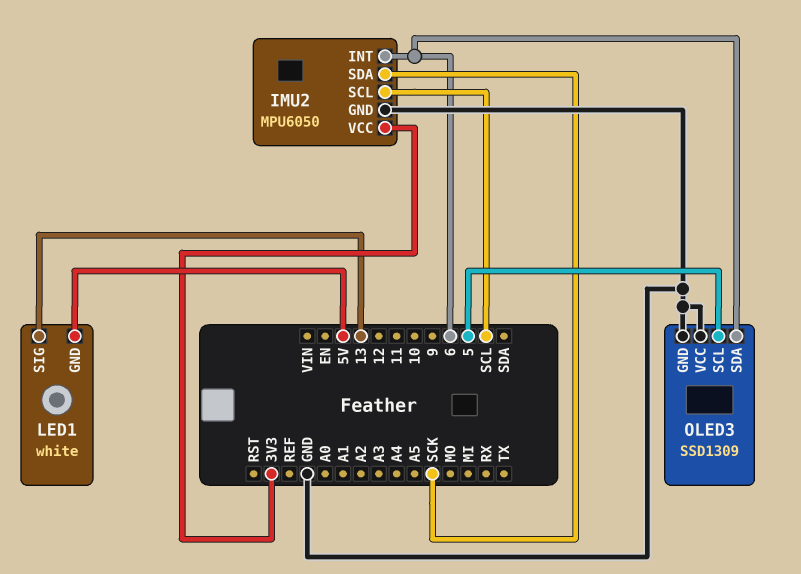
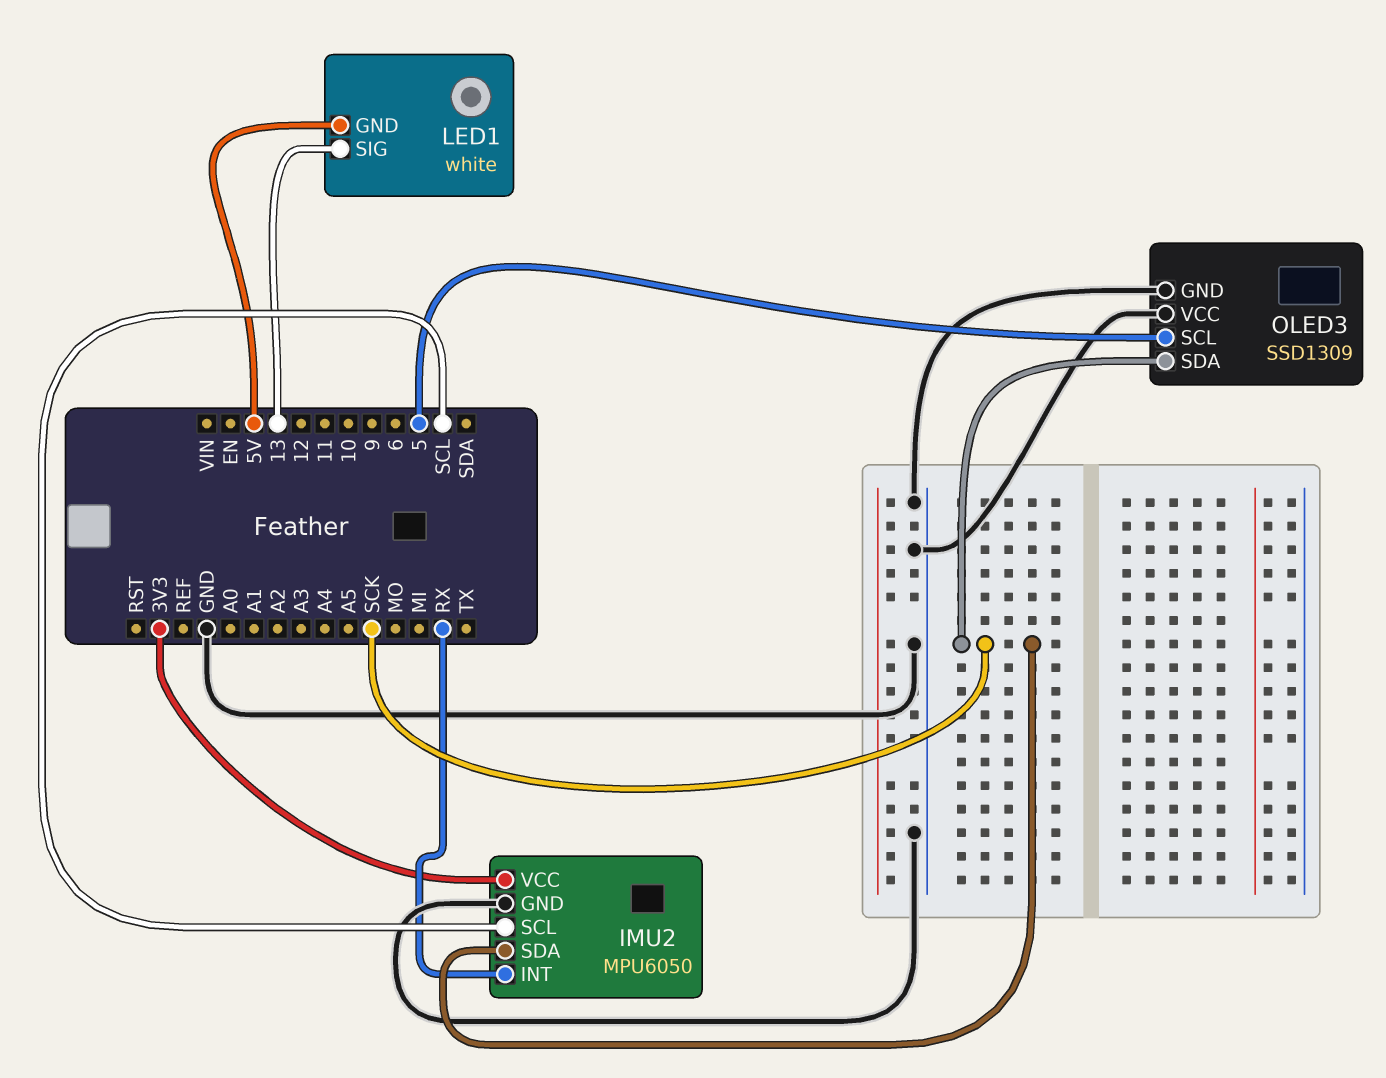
IMU2 pin INT: 6 -> RX
OLED3 pin SDA: 6 -> SCK

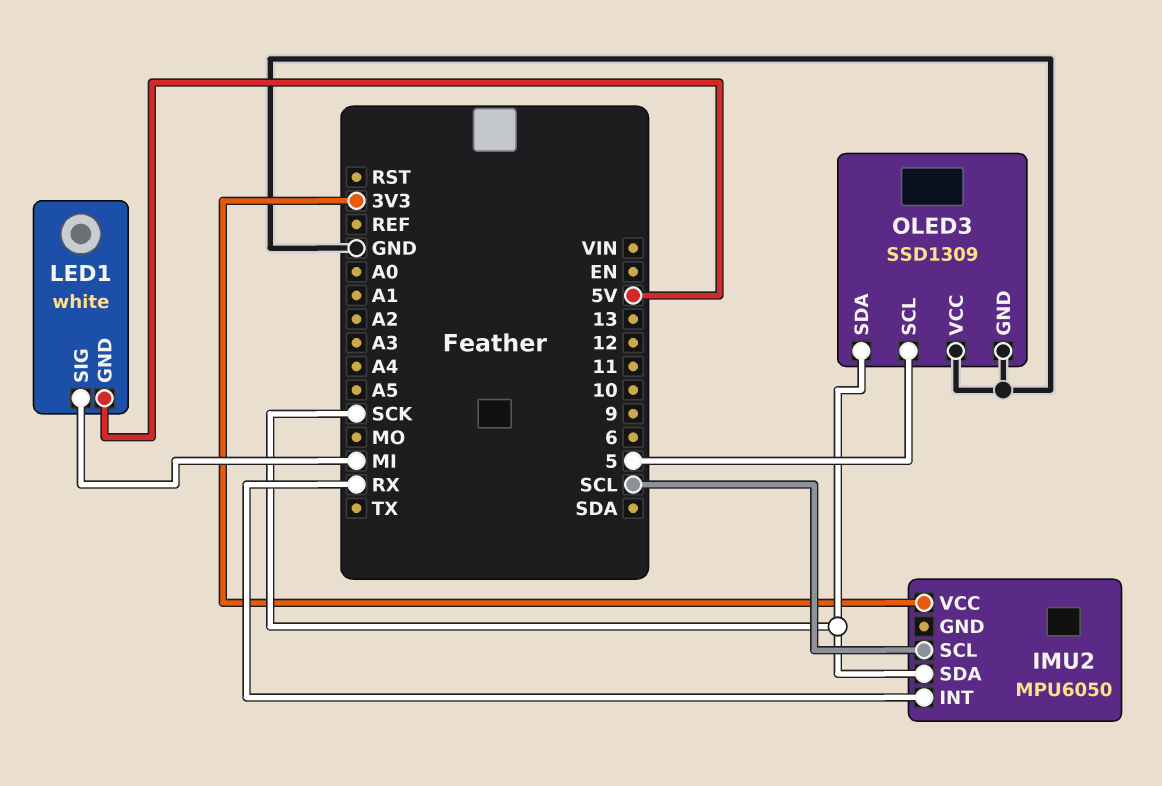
IMU2 pin GND: GND -> none
LED1 pin SIG: 13 -> MI

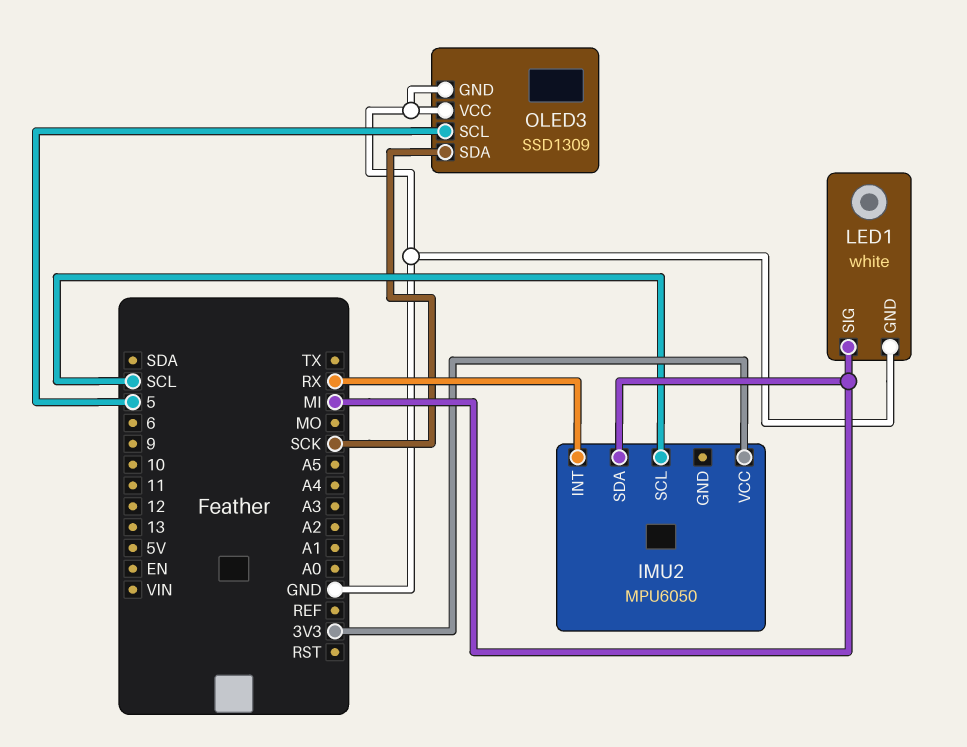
IMU2 pin SDA: SCK -> MI
LED1 pin GND: 5V -> GND

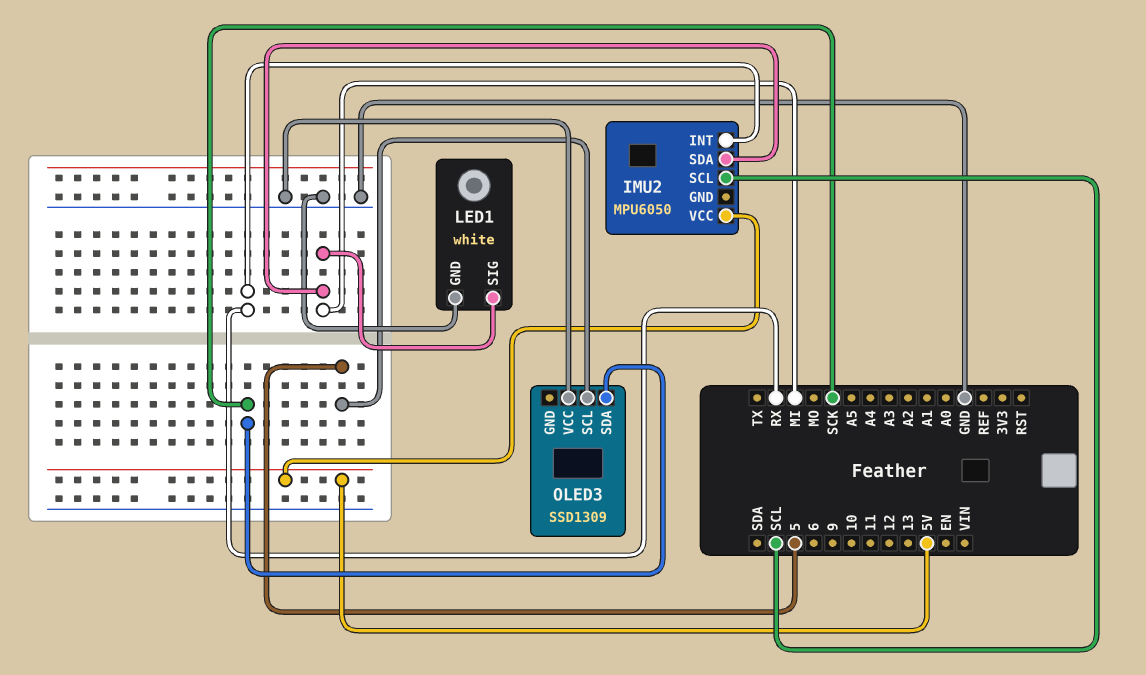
IMU2 pin VCC: 3V3 -> 5V
OLED3 pin GND: GND -> none

